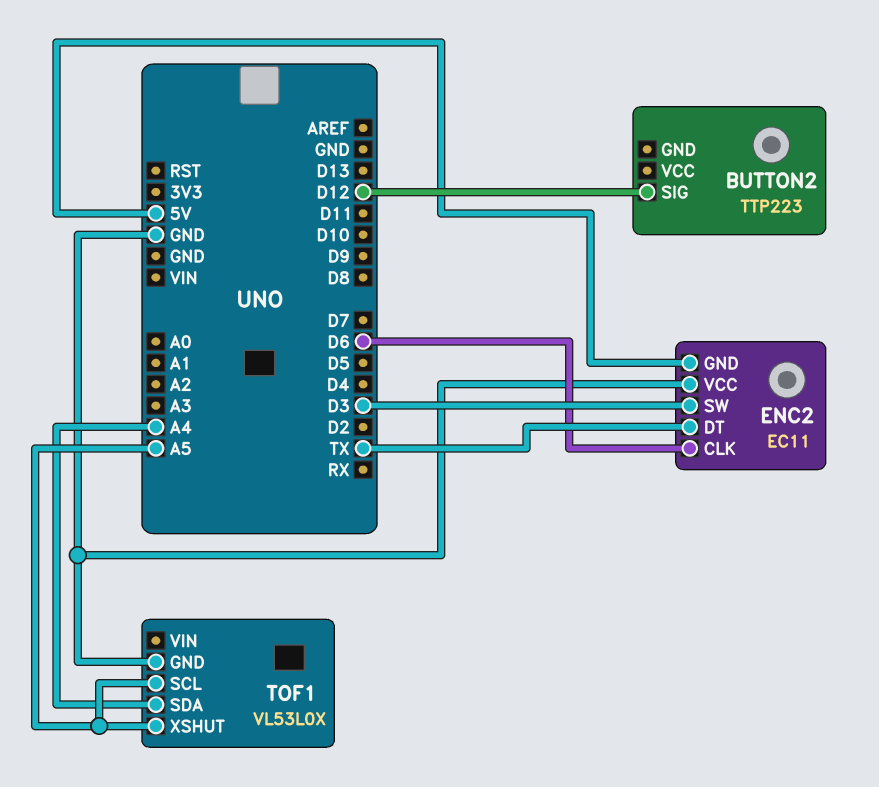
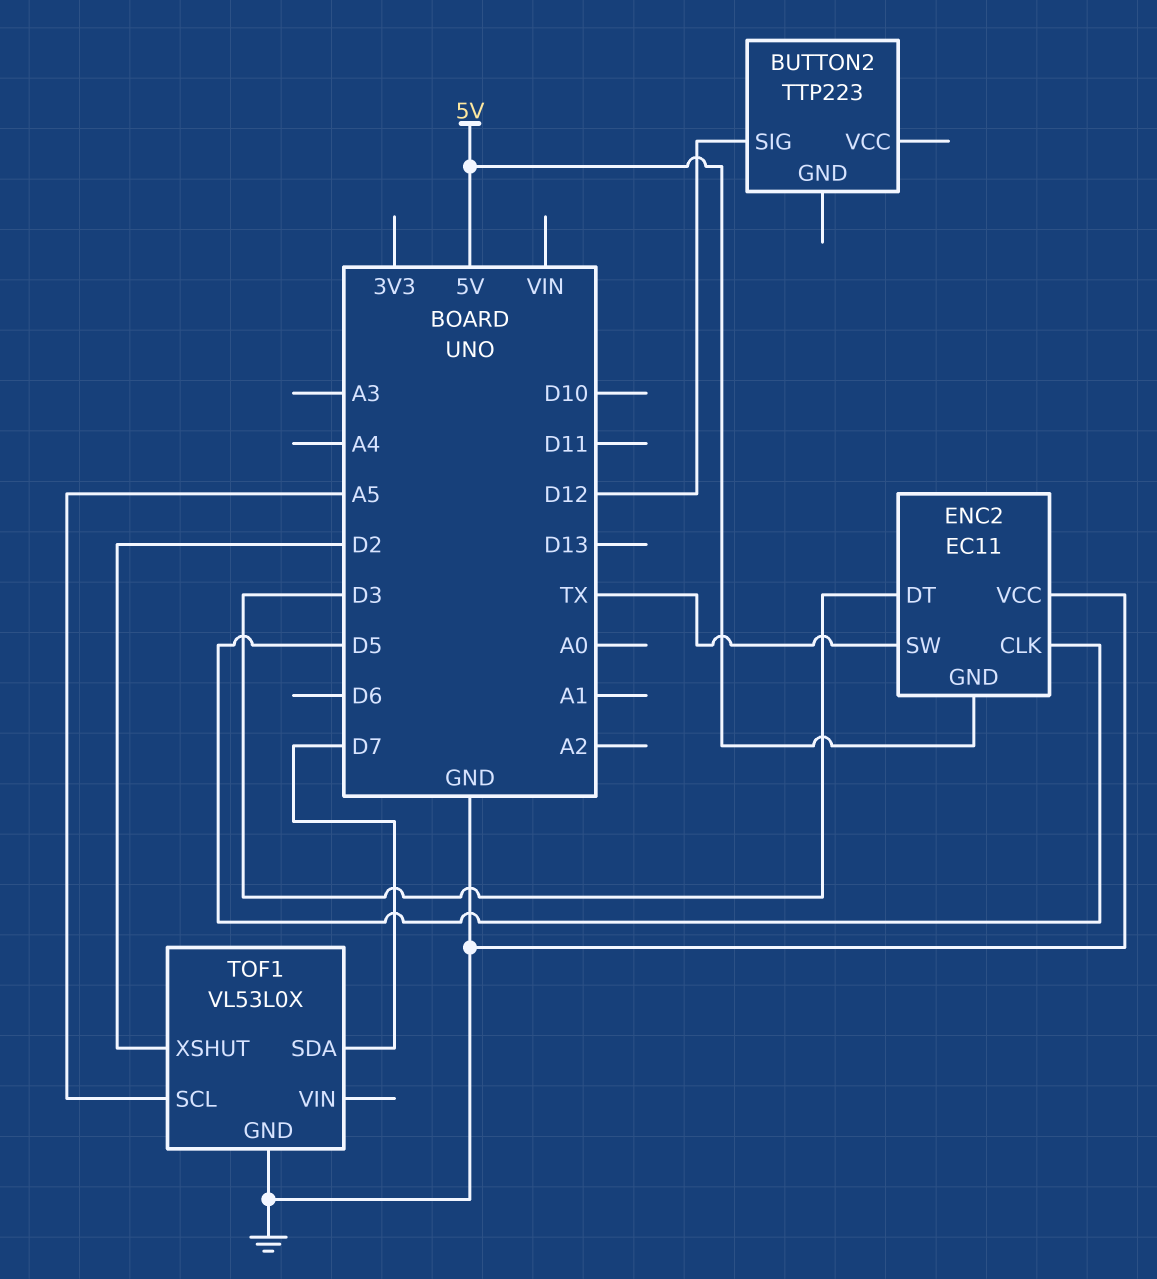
ENC2 pin CLK: D6 -> D5
ENC2 pin DT: TX -> D3
ENC2 pin SW: D3 -> TX
TOF1 pin SDA: A4 -> D7
TOF1 pin XSHUT: A5 -> D2

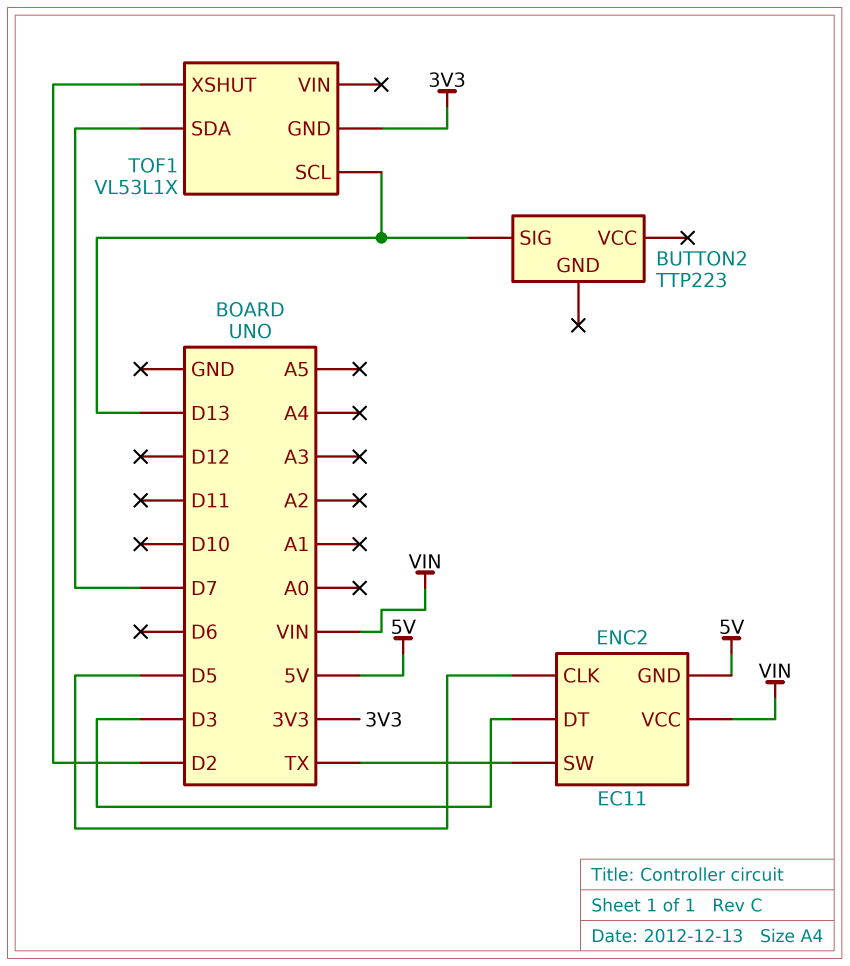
BUTTON2 pin SIG: D12 -> D13
ENC2 pin VCC: GND -> VIN
TOF1: VL53L0X -> VL53L1X
TOF1 pin GND: GND -> 3V3
TOF1 pin SCL: A5 -> D13

